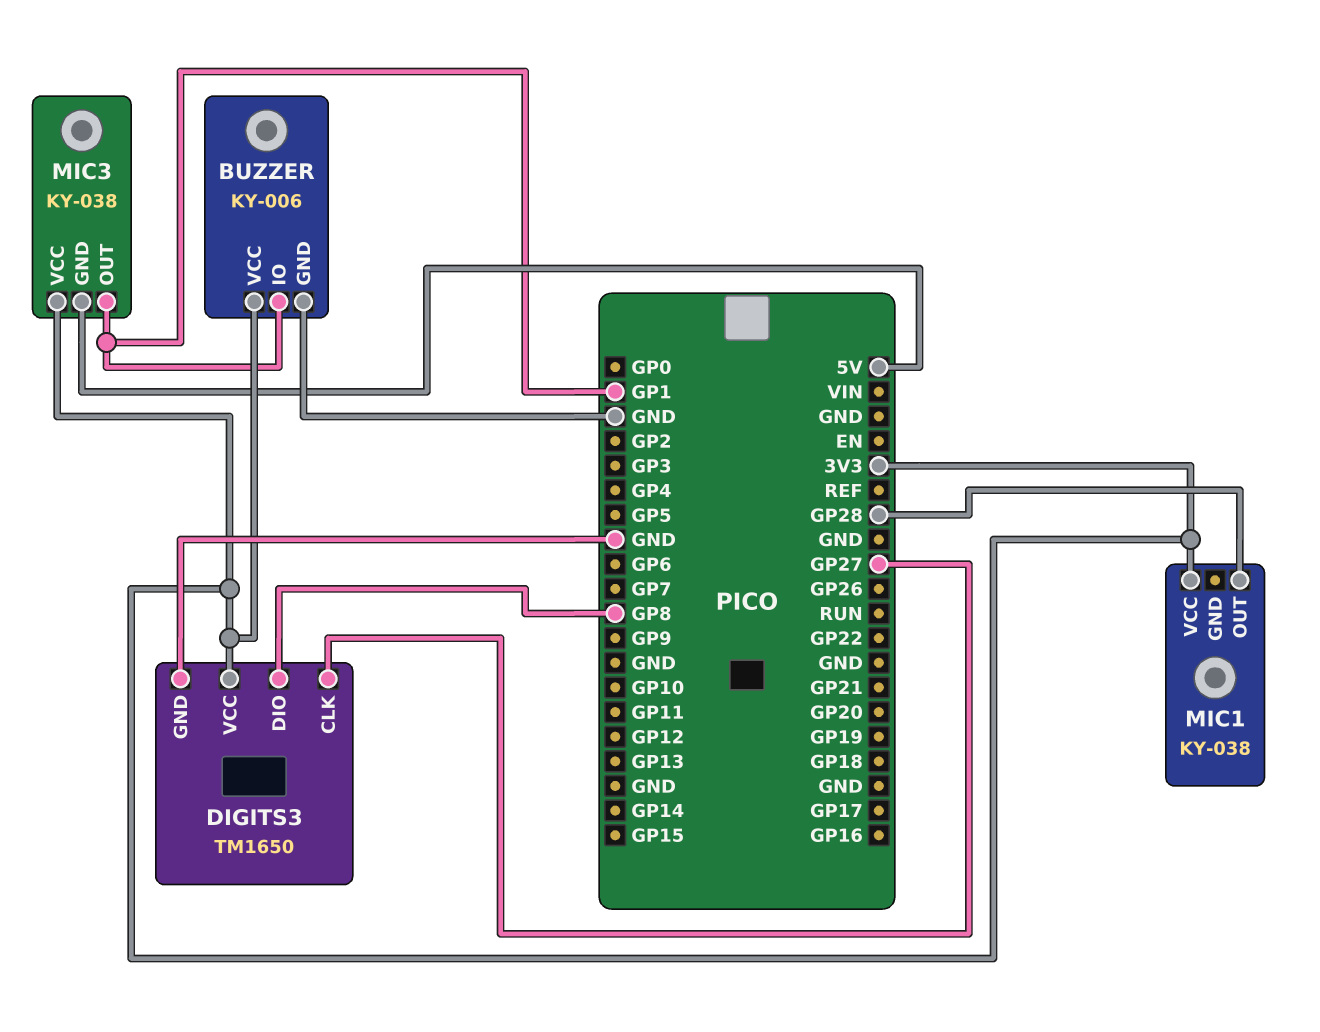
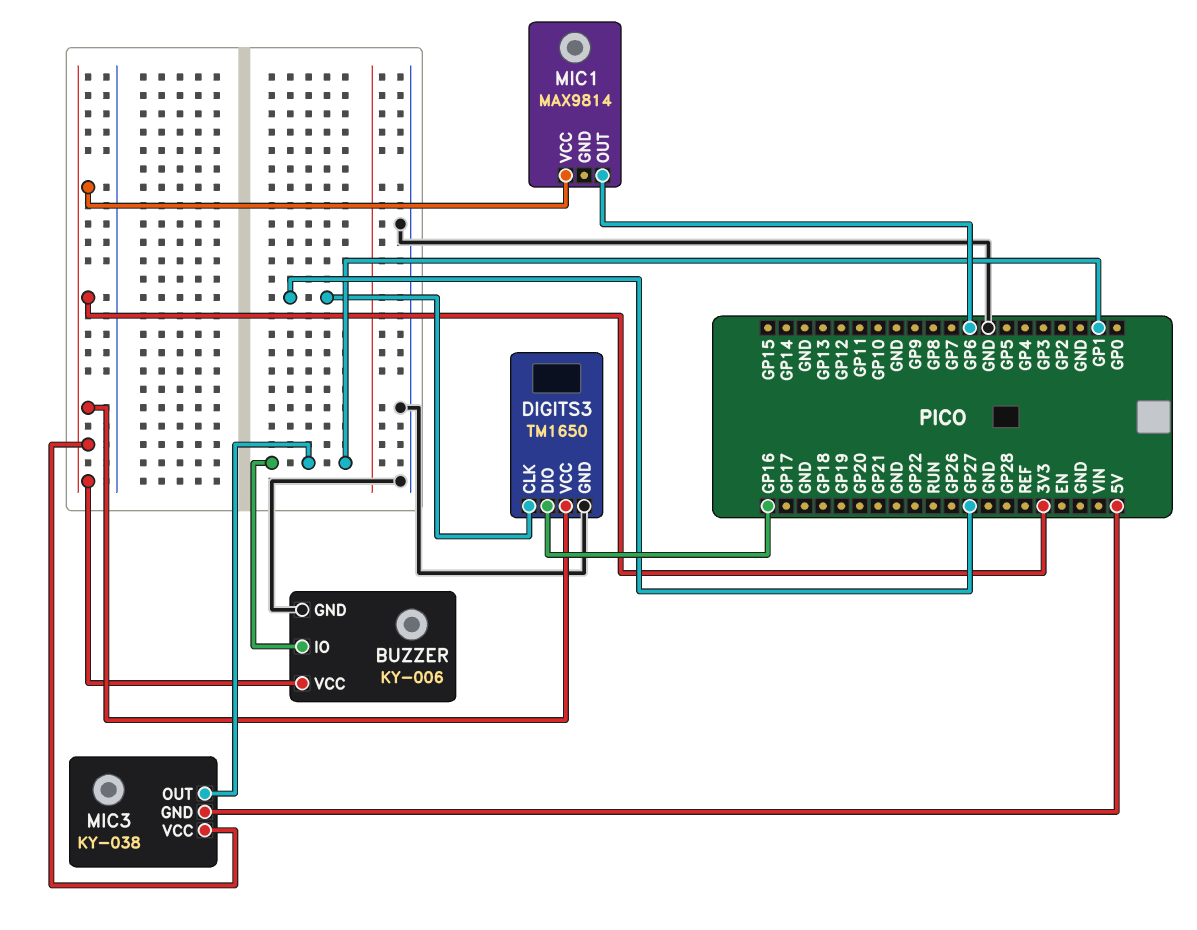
DIGITS3 pin DIO: GP8 -> GP16
MIC1: KY-038 -> MAX9814
MIC1 pin OUT: GP28 -> GP6

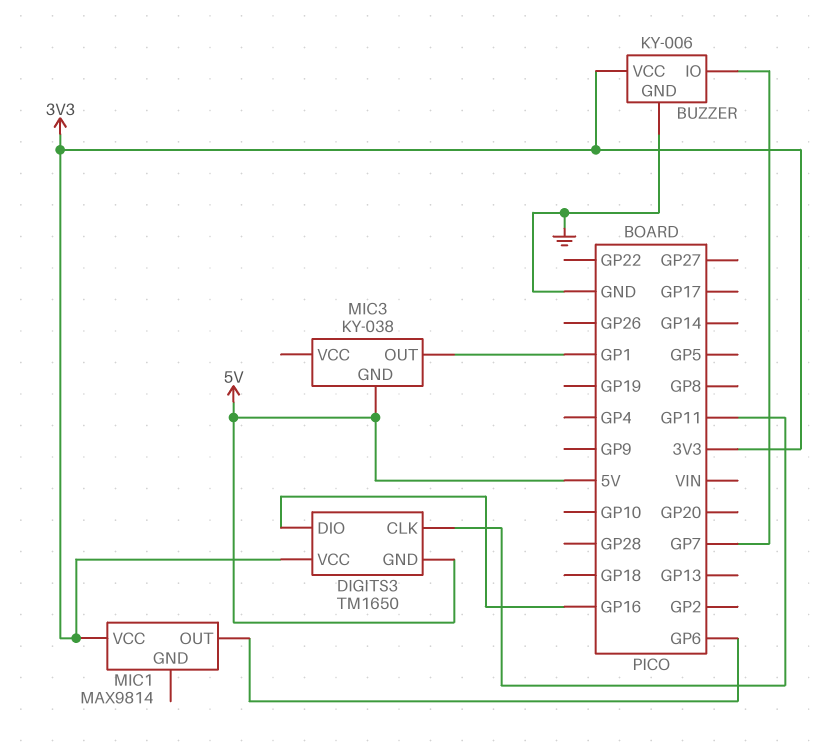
BUZZER pin IO: GP1 -> GP7
DIGITS3 pin CLK: GP27 -> GP11
DIGITS3 pin GND: GND -> 5V
MIC3 pin VCC: 3V3 -> none

